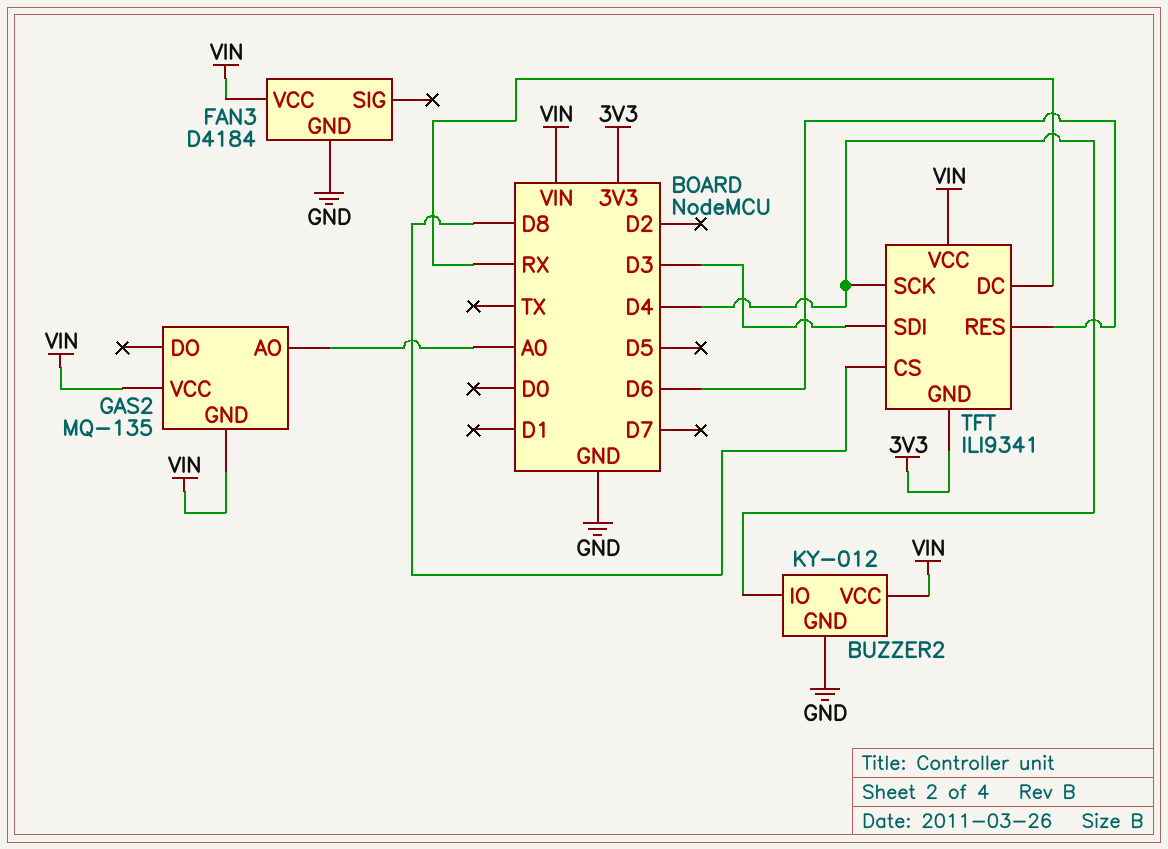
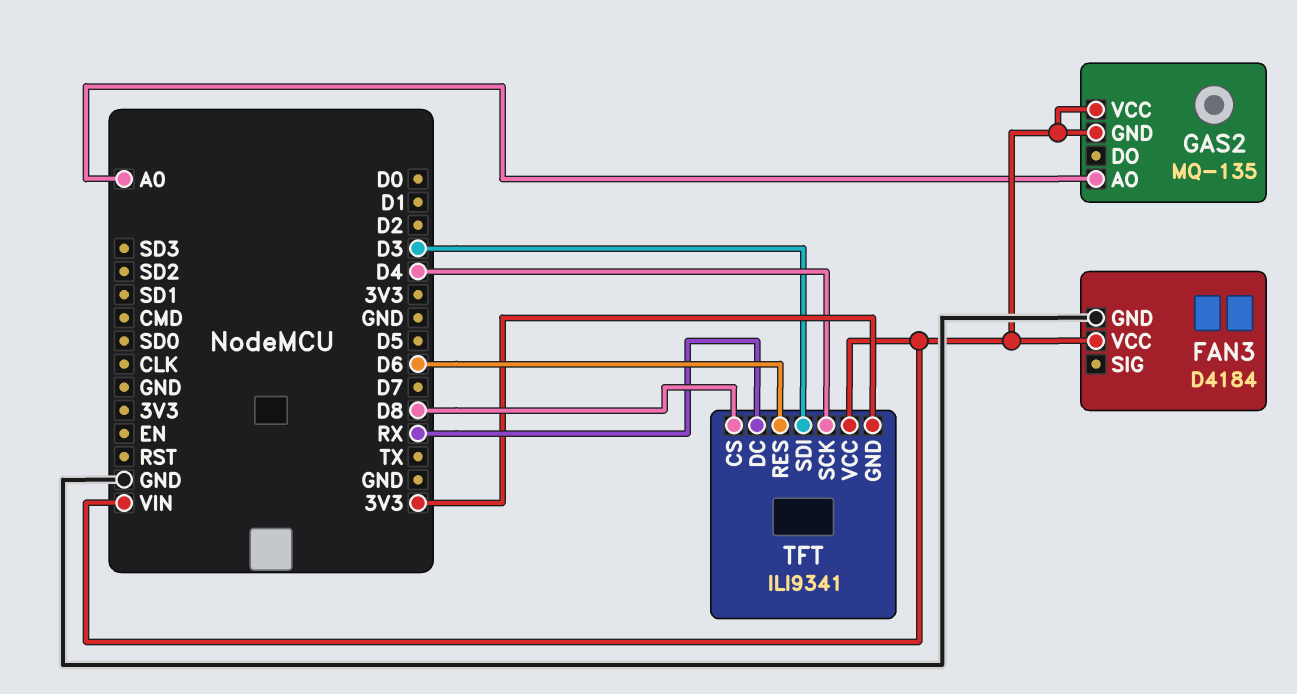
BUZZER2: KY-012 -> none
BUZZER2 pin GND: GND -> none
BUZZER2 pin IO: D4 -> none
BUZZER2 pin VCC: VIN -> none

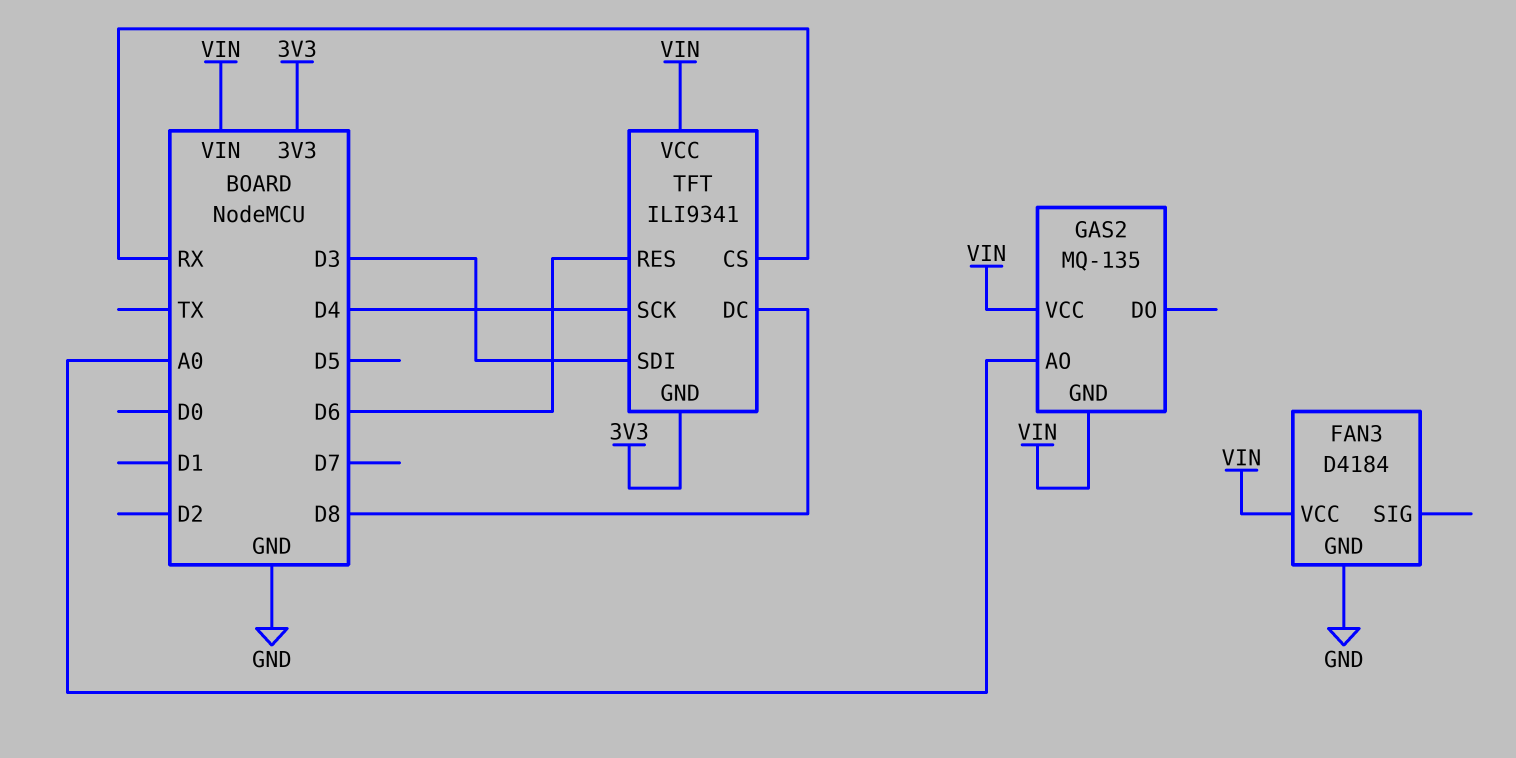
TFT pin CS: D8 -> RX
TFT pin DC: RX -> D8

